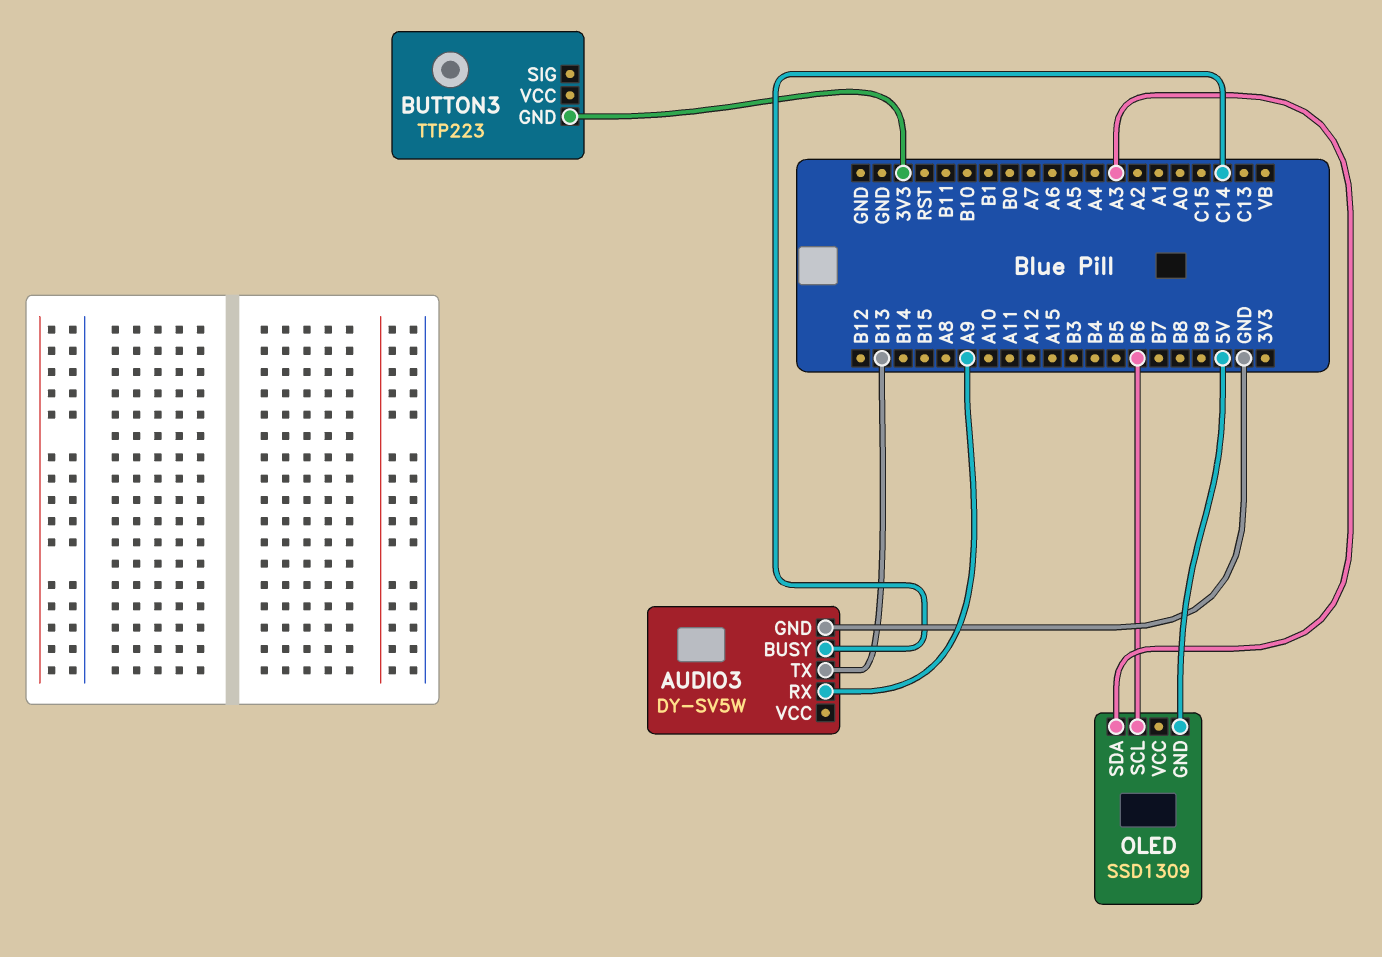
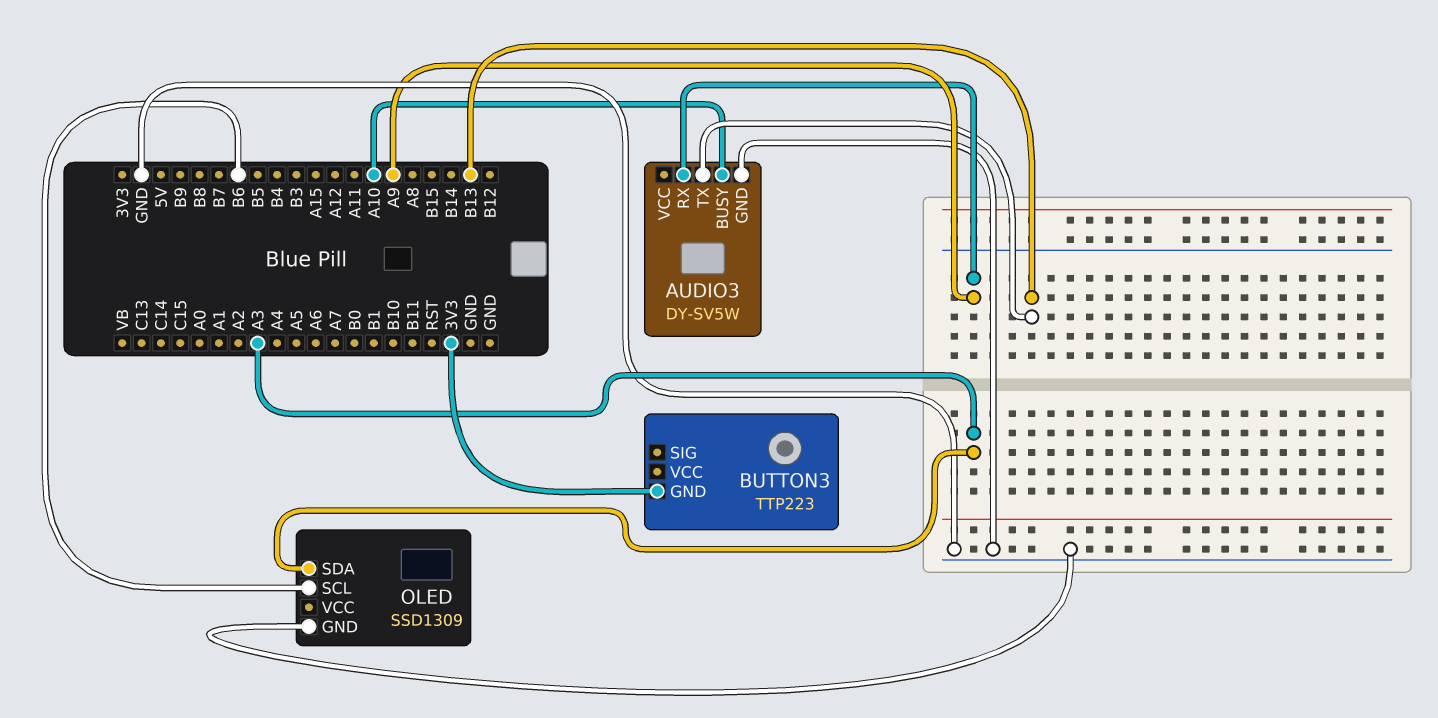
AUDIO3 pin BUSY: C14 -> A10
OLED pin GND: 5V -> GND

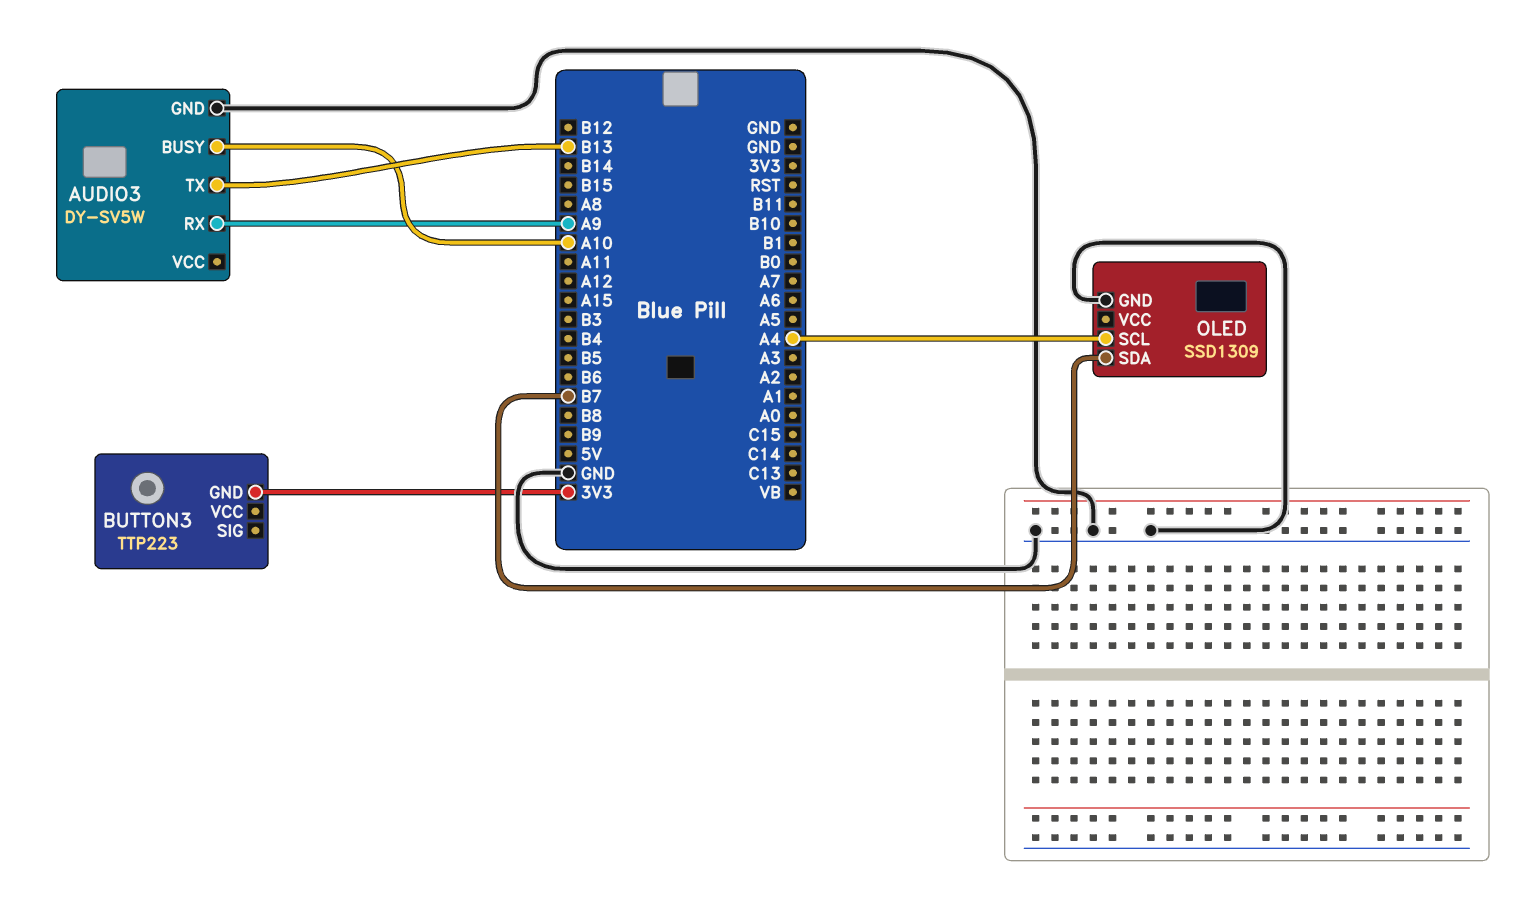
OLED pin SCL: B6 -> A4
OLED pin SDA: A3 -> B7

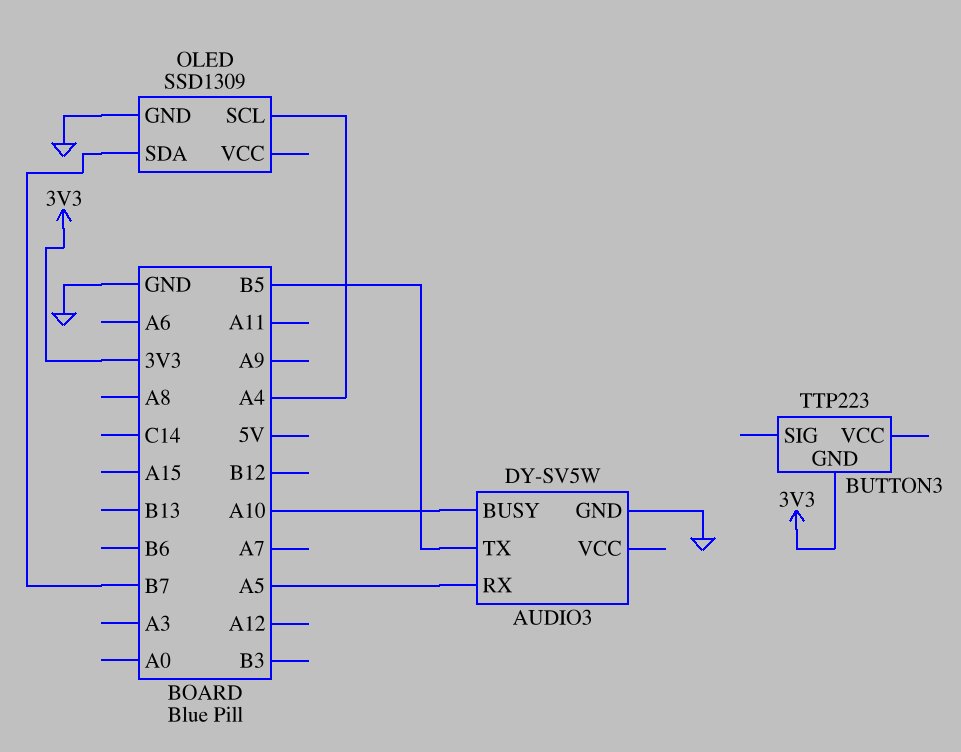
AUDIO3 pin RX: A9 -> A5
AUDIO3 pin TX: B13 -> B5

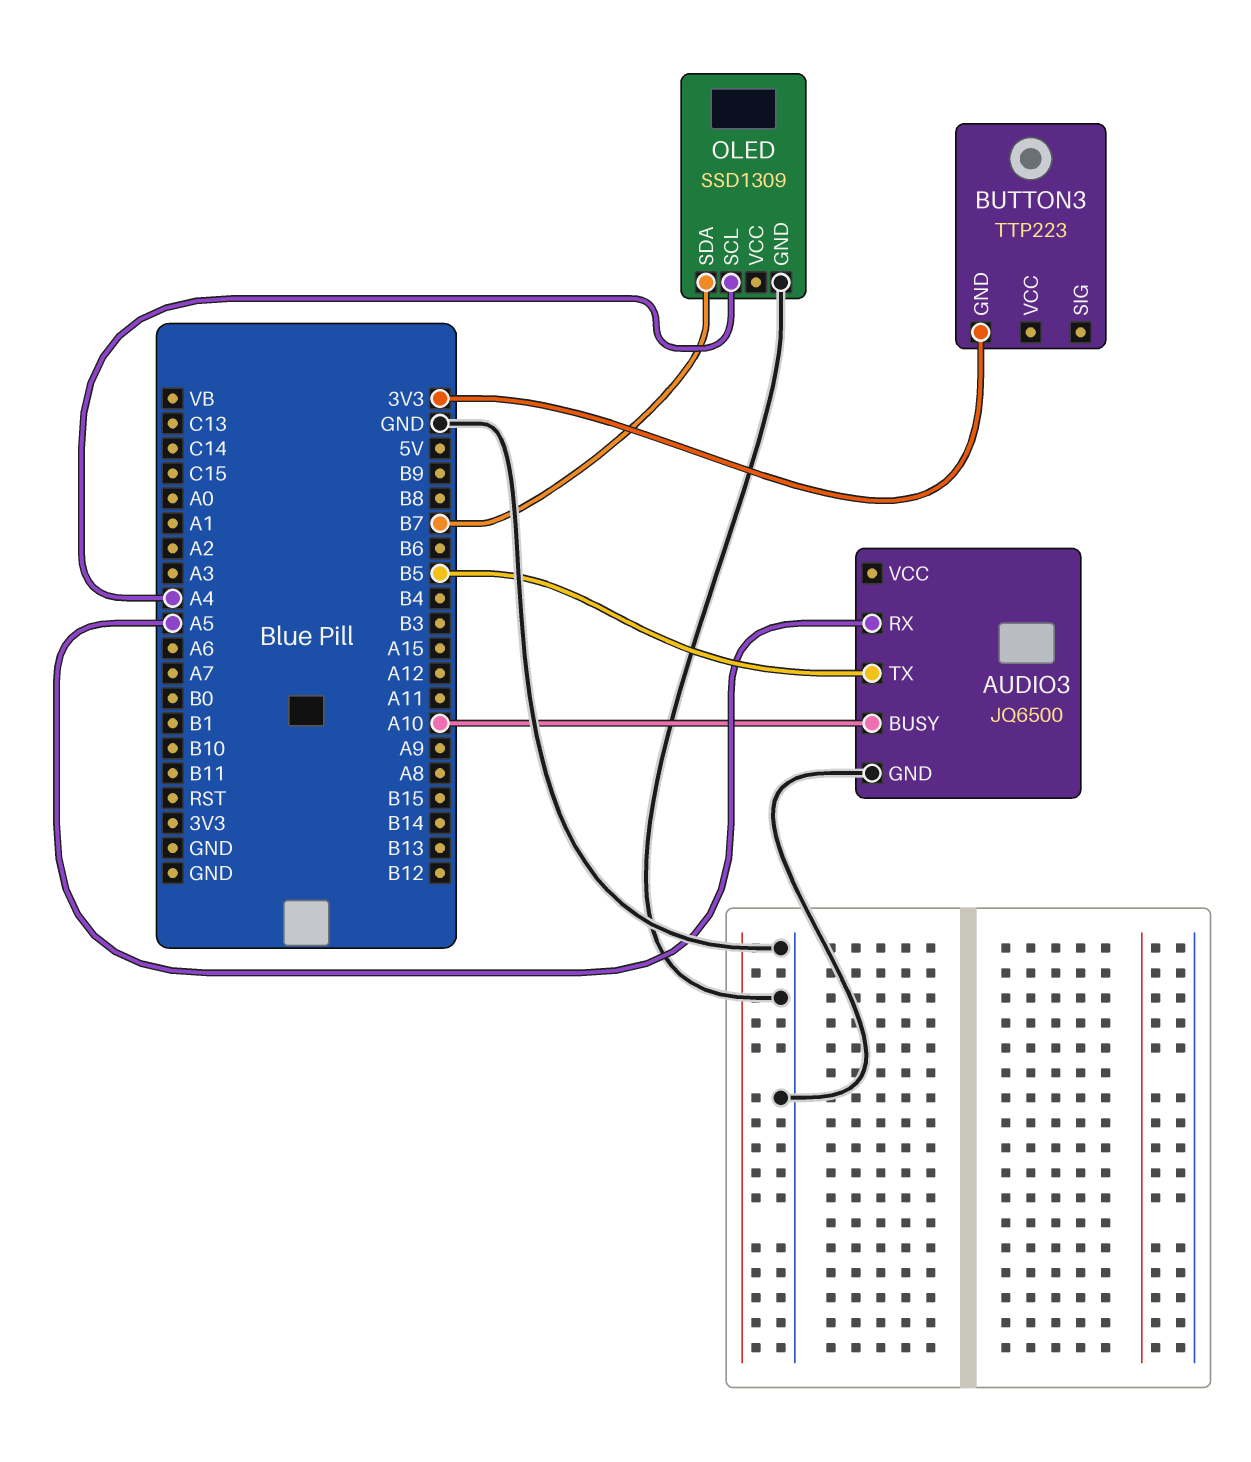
AUDIO3: DY-SV5W -> JQ6500

